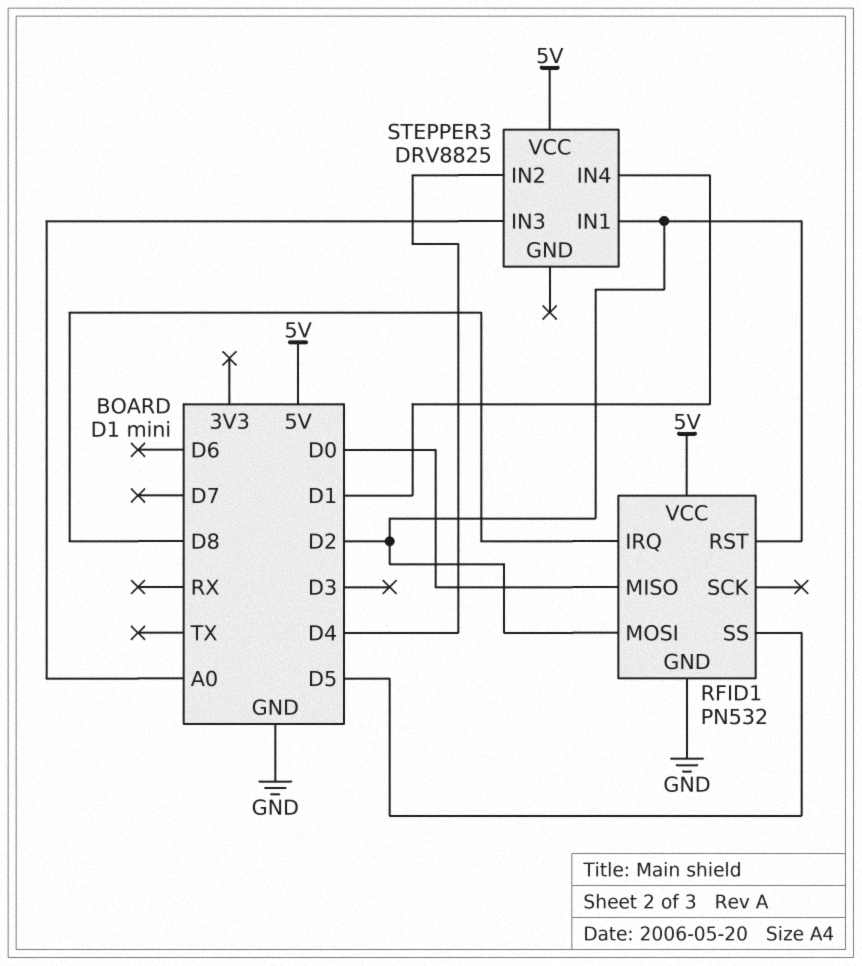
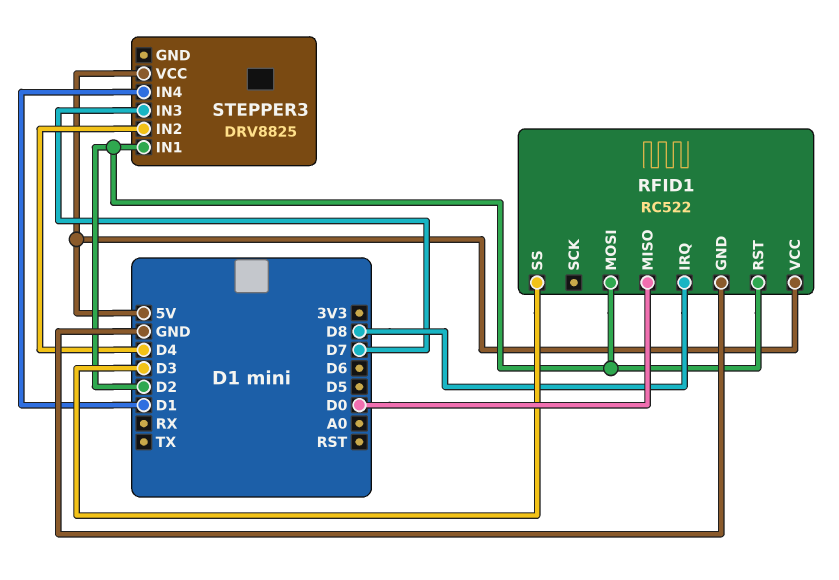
RFID1: PN532 -> RC522
RFID1 pin SS: D5 -> D3
STEPPER3 pin IN3: A0 -> D7

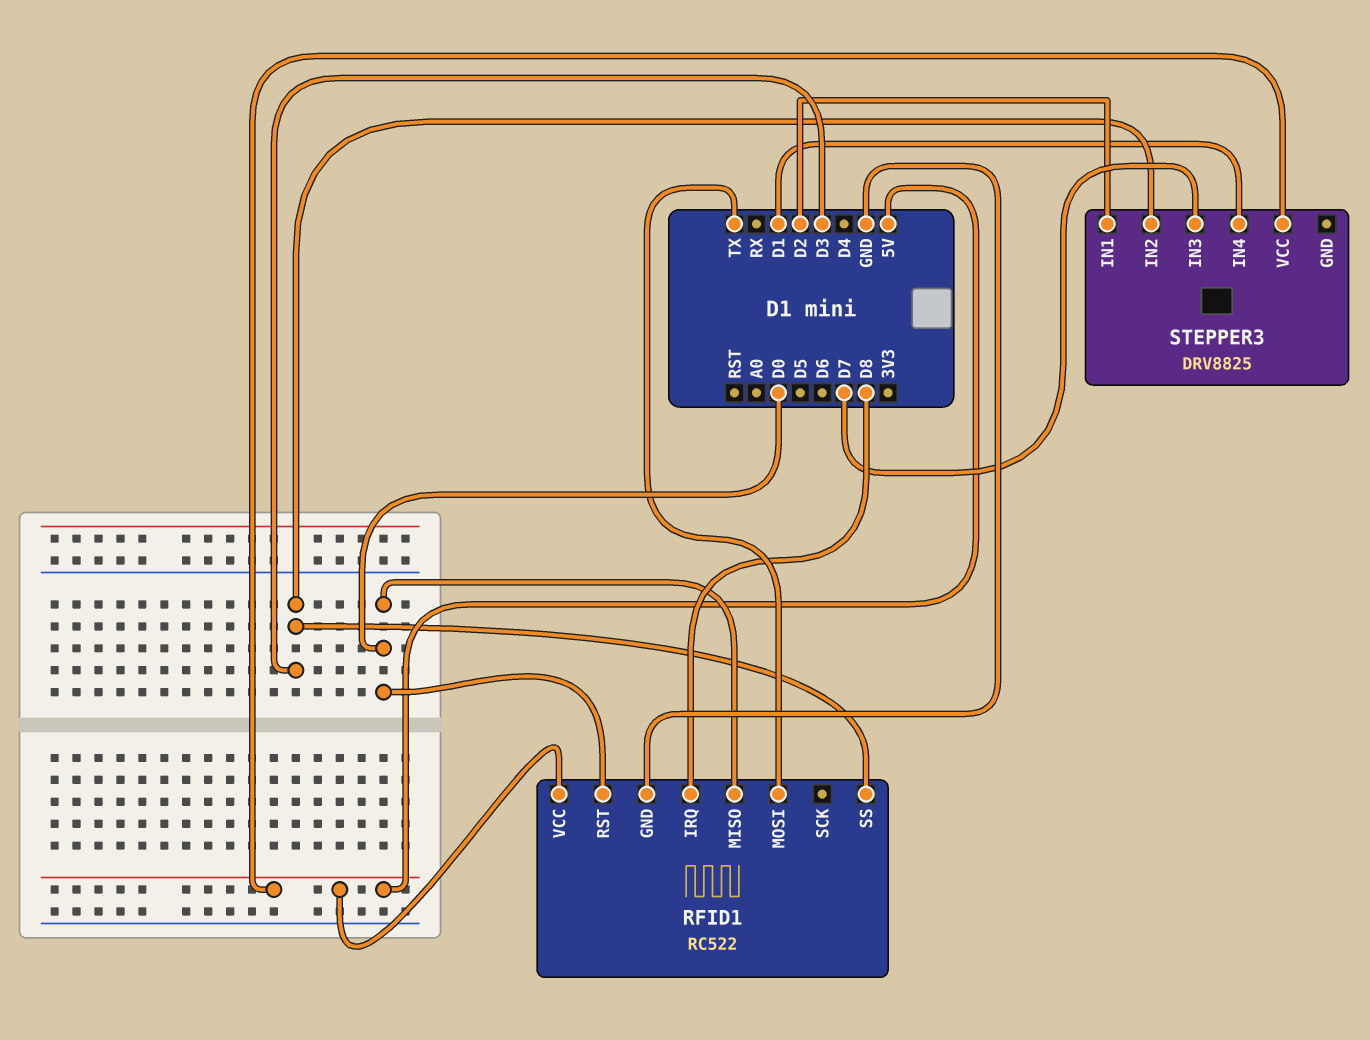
RFID1 pin MOSI: D2 -> TX
RFID1 pin RST: D2 -> D0
STEPPER3 pin IN2: D4 -> D3

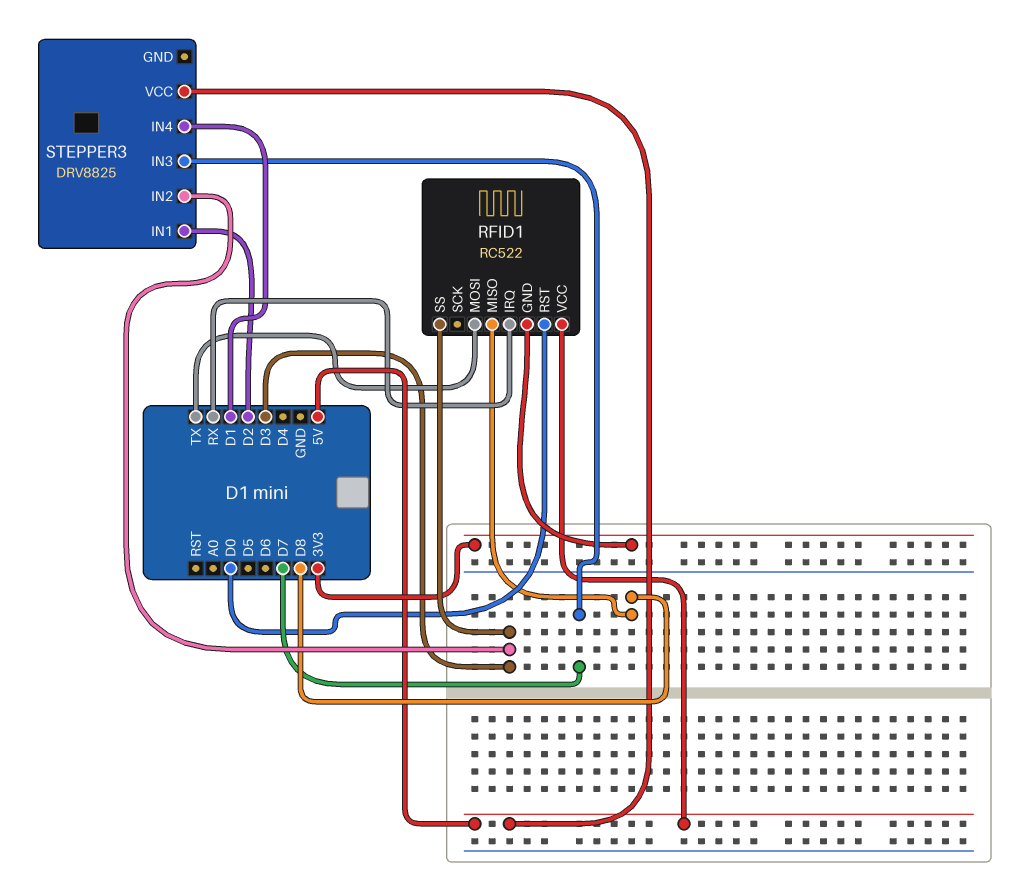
RFID1 pin GND: GND -> 3V3
RFID1 pin IRQ: D8 -> RX
RFID1 pin MISO: D0 -> D8

